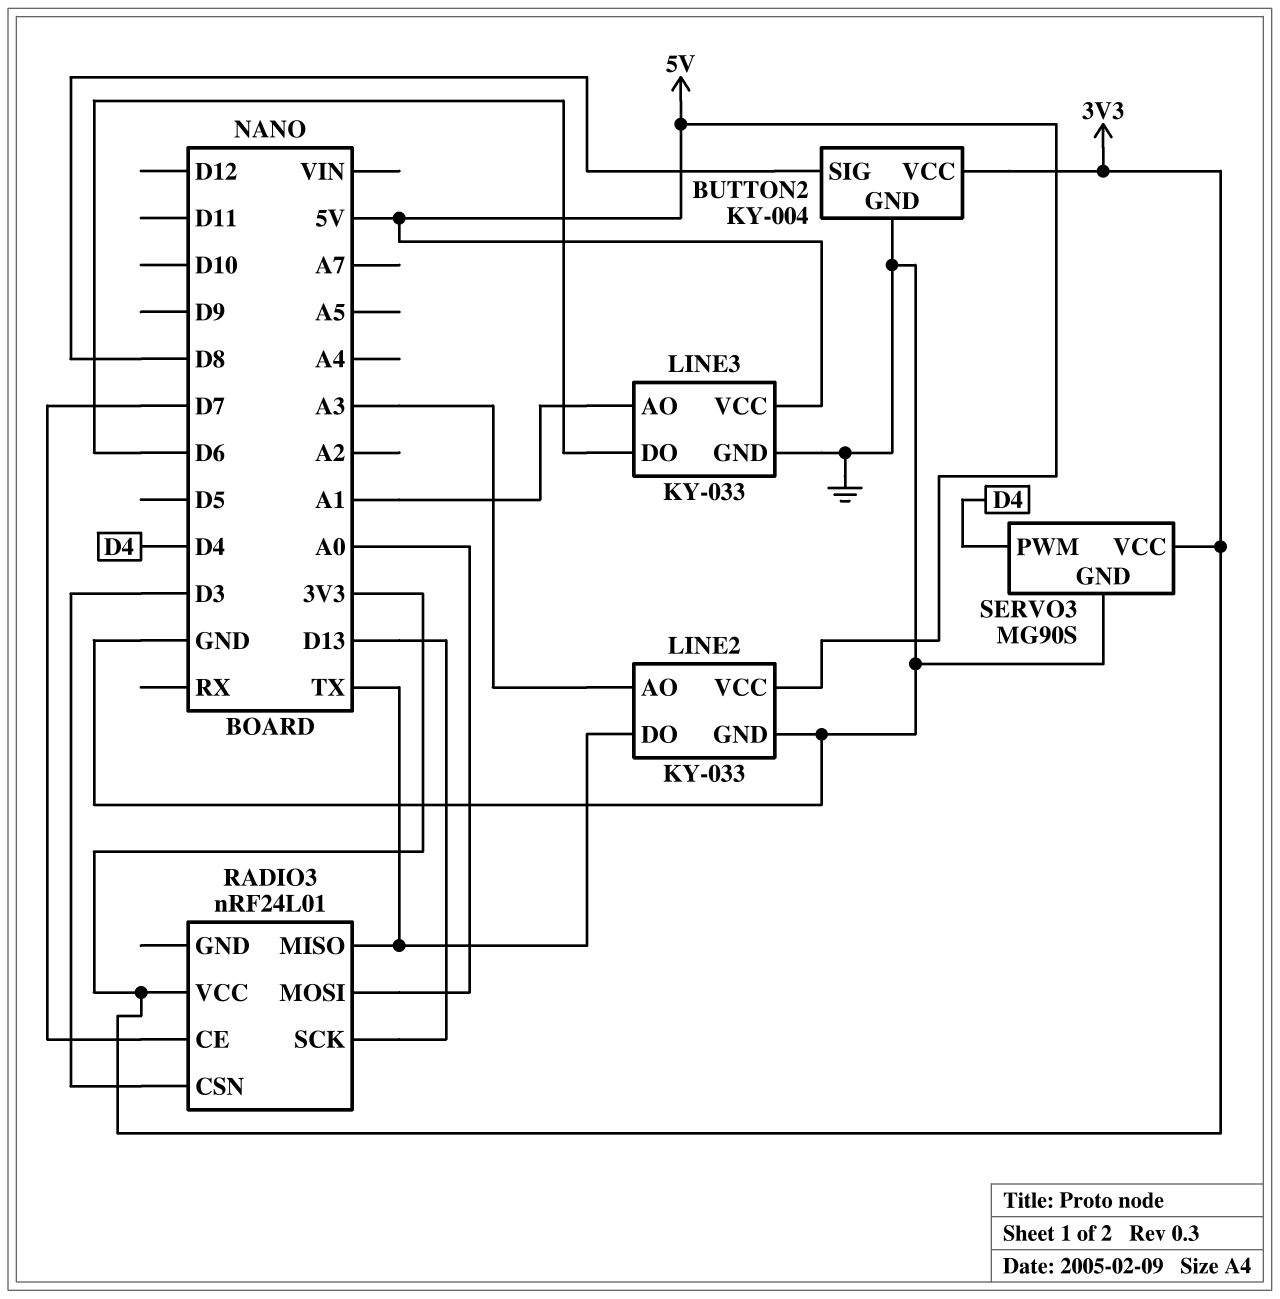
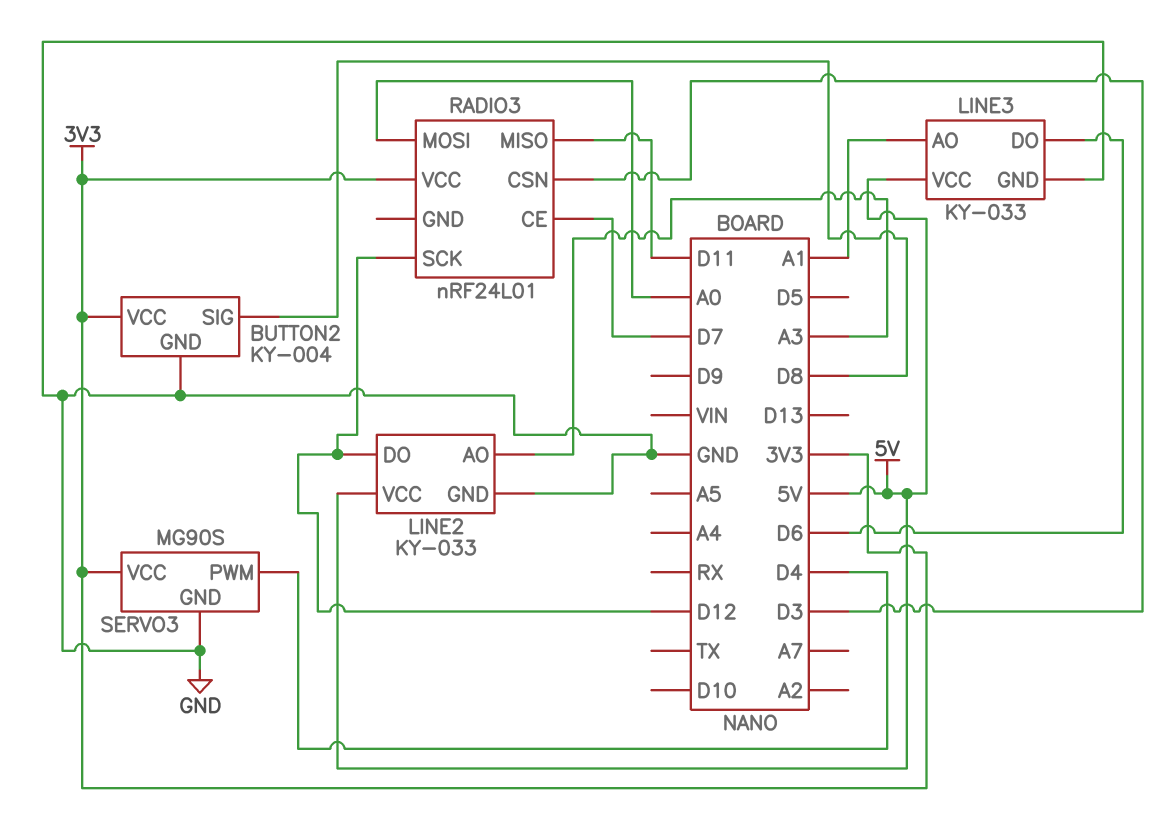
LINE2 pin DO: TX -> D12
RADIO3 pin MISO: TX -> D11
RADIO3 pin SCK: D13 -> D12

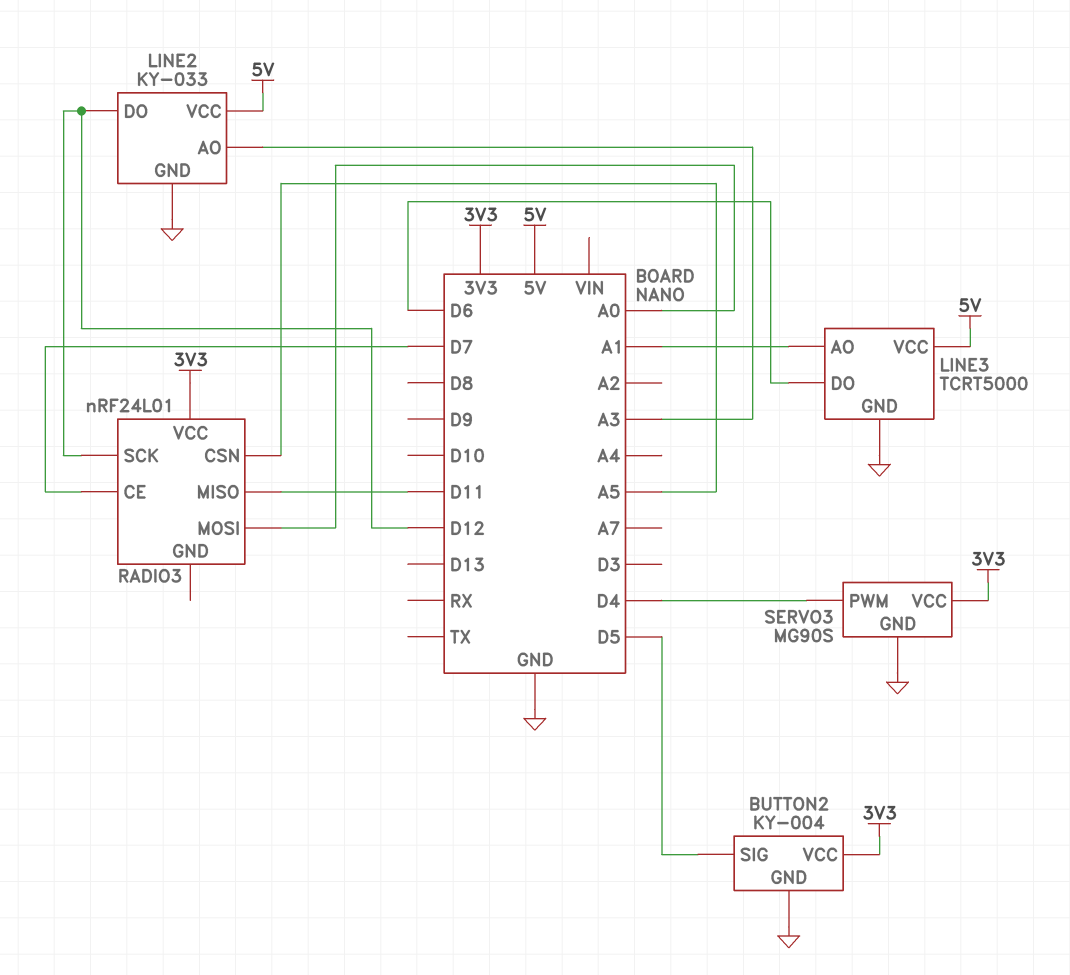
BUTTON2 pin SIG: D8 -> D5
LINE3: KY-033 -> TCRT5000
RADIO3 pin CSN: D3 -> A5

